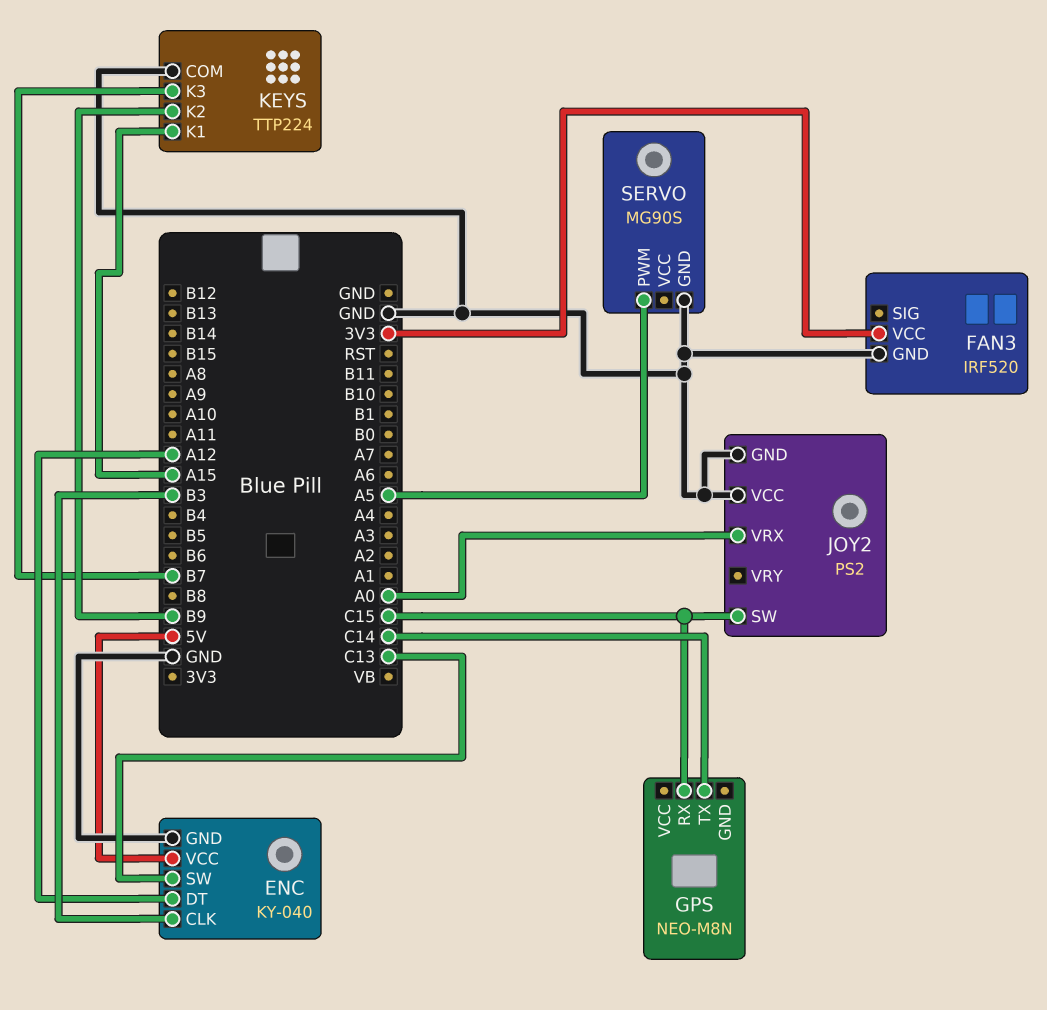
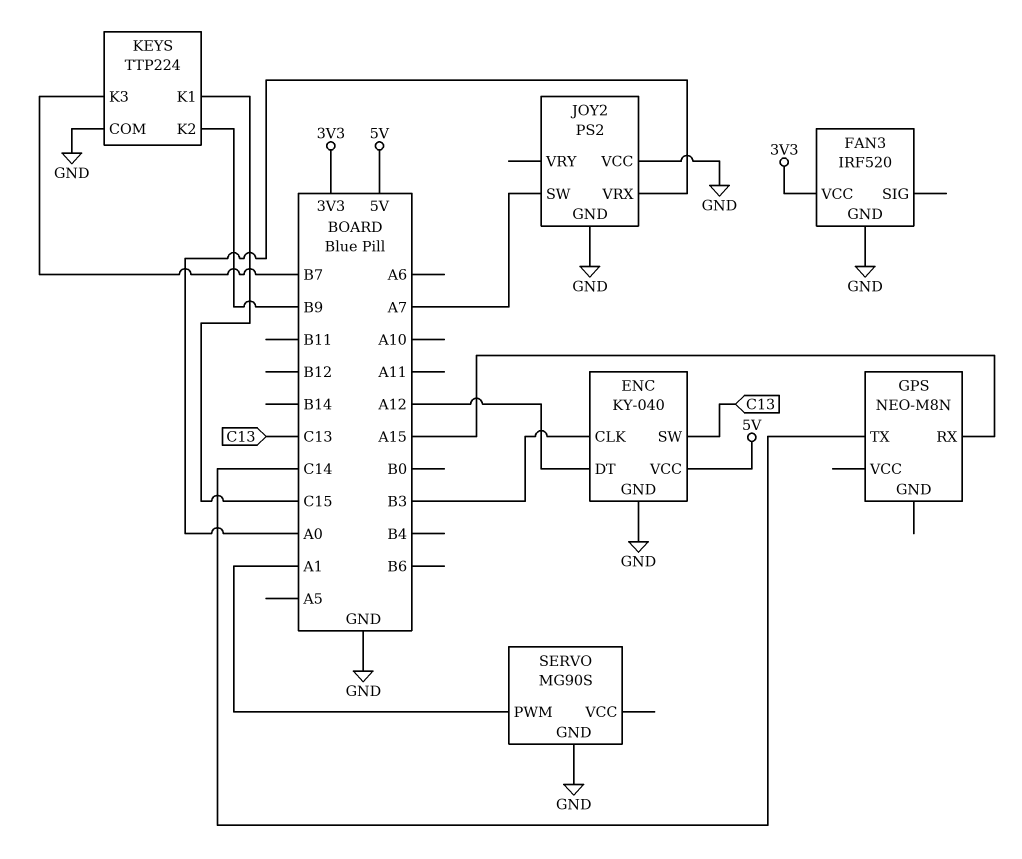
GPS pin RX: C15 -> A15
JOY2 pin SW: C15 -> A7
KEYS pin K1: A15 -> C15
SERVO pin PWM: A5 -> A1

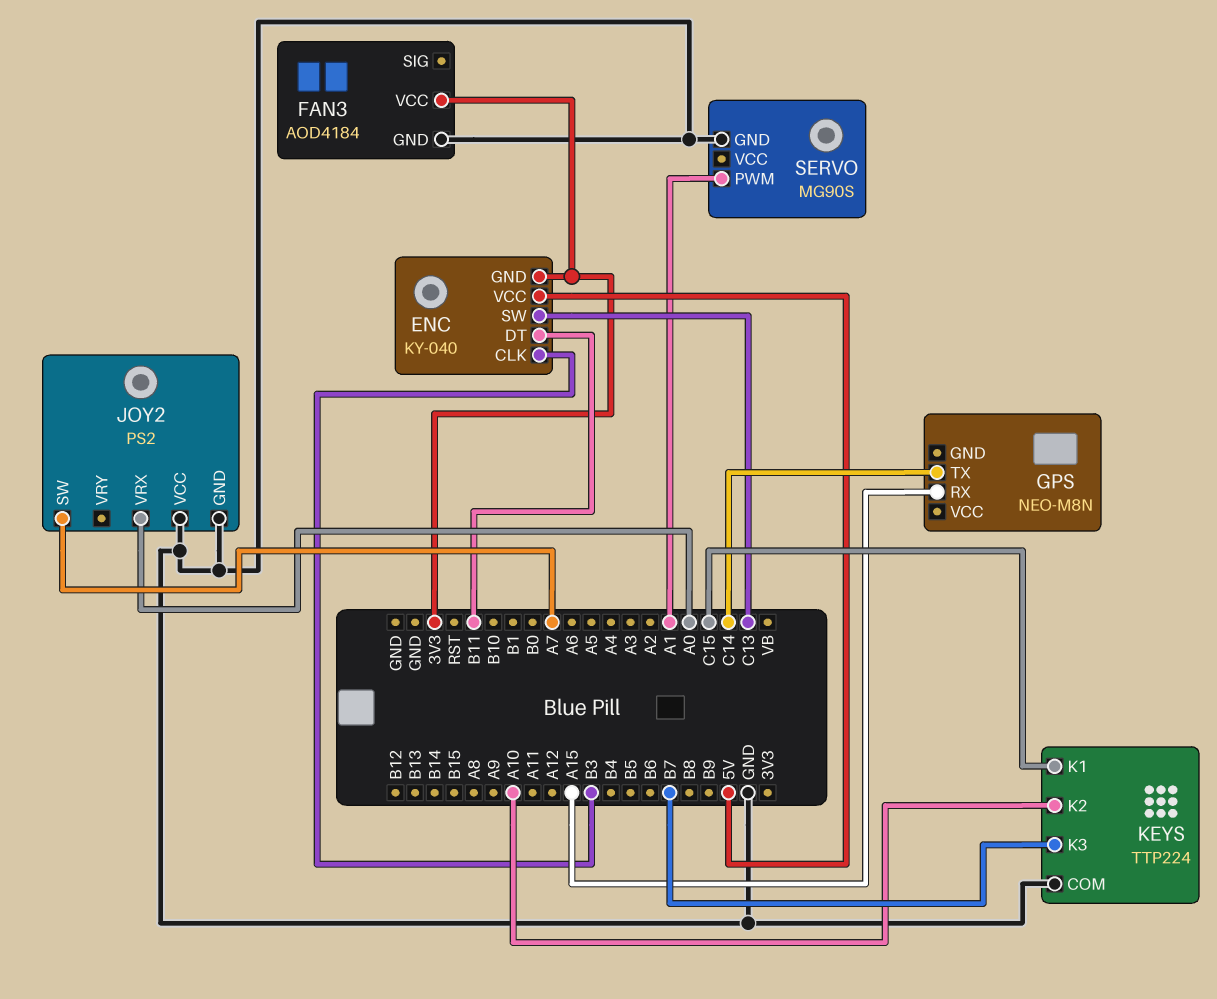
ENC pin DT: A12 -> B11
ENC pin GND: GND -> 3V3
FAN3: IRF520 -> AOD4184
KEYS pin K2: B9 -> A10

